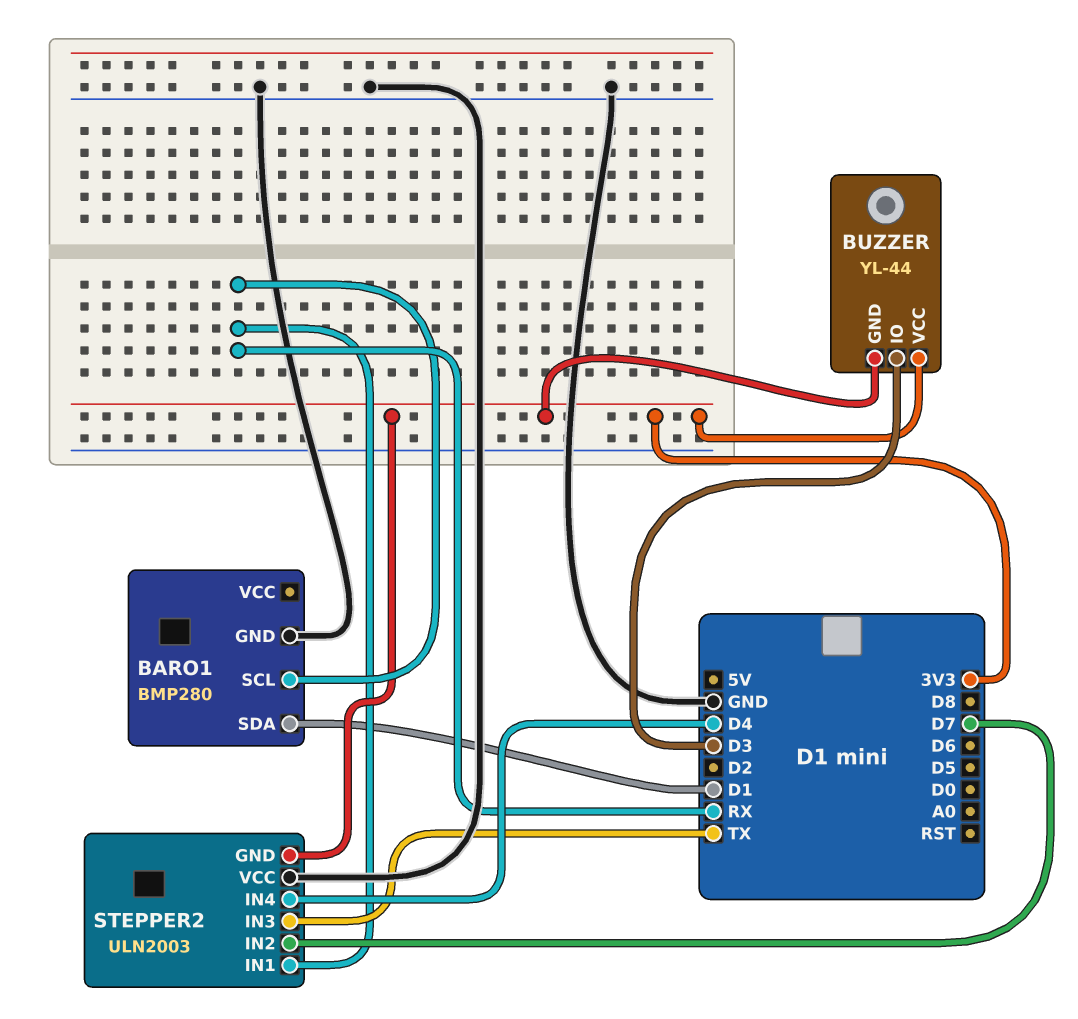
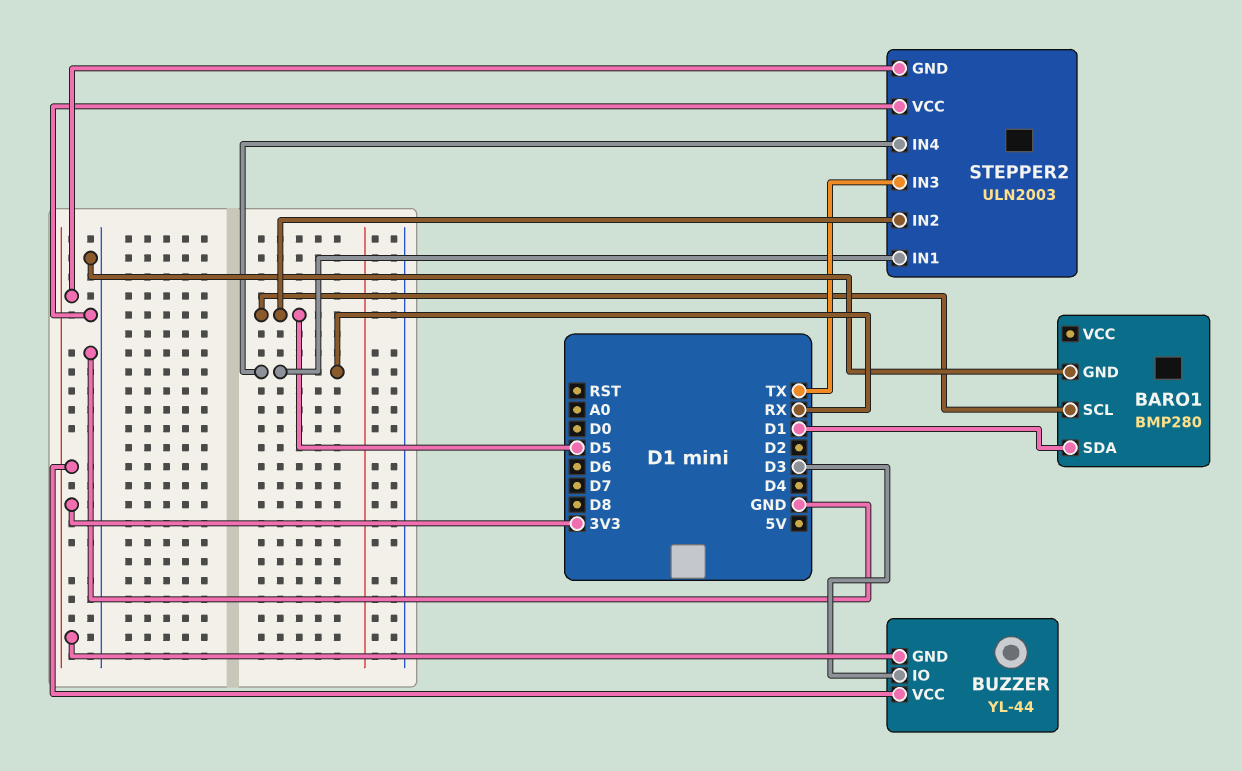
BARO1 pin SCL: RX -> D5
STEPPER2 pin IN2: D7 -> D5
STEPPER2 pin IN4: D4 -> RX

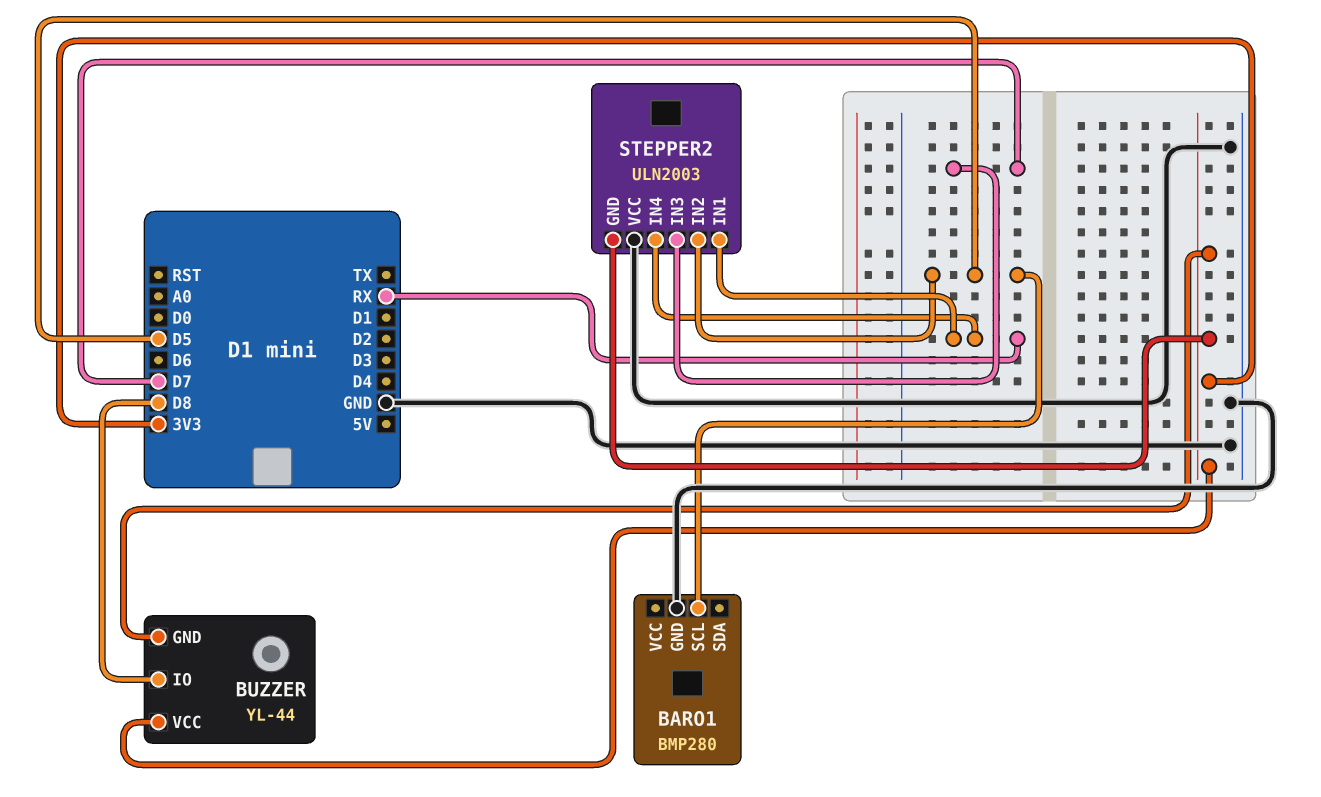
BARO1 pin SDA: D1 -> none
BUZZER pin IO: D3 -> D8
STEPPER2 pin IN3: TX -> D7

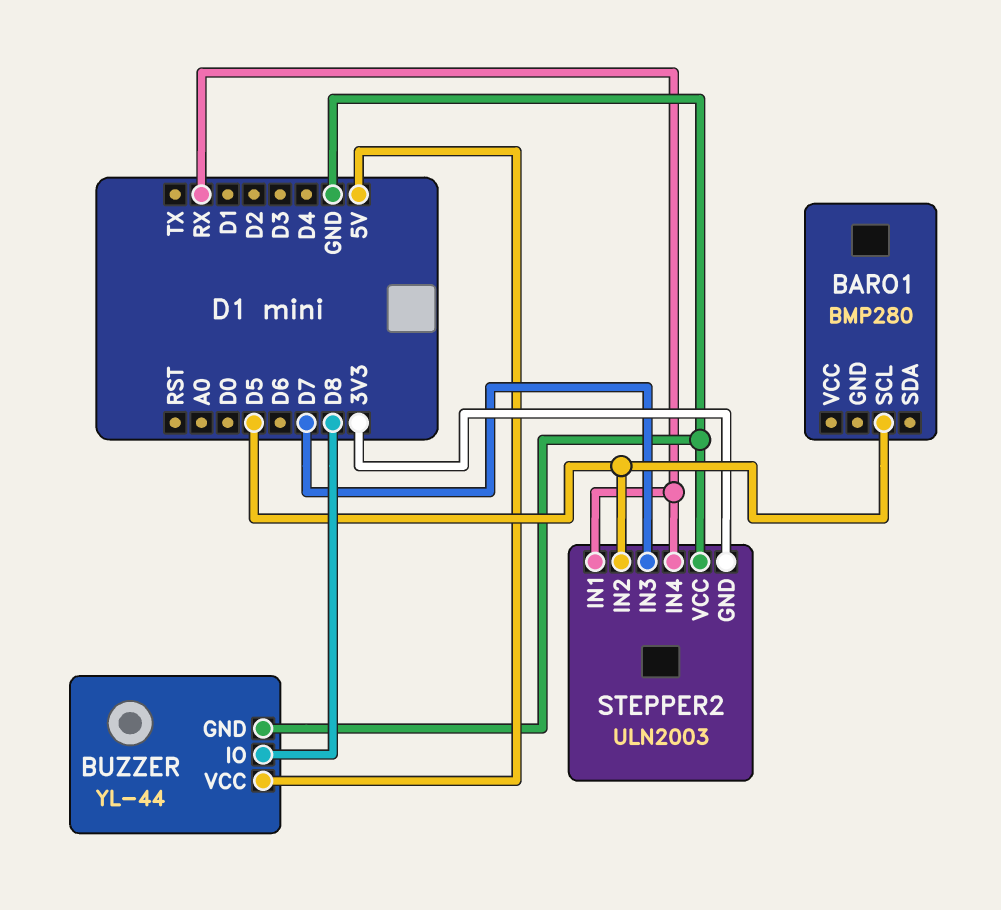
BARO1 pin GND: GND -> none
BUZZER pin GND: 3V3 -> GND
BUZZER pin VCC: 3V3 -> 5V

